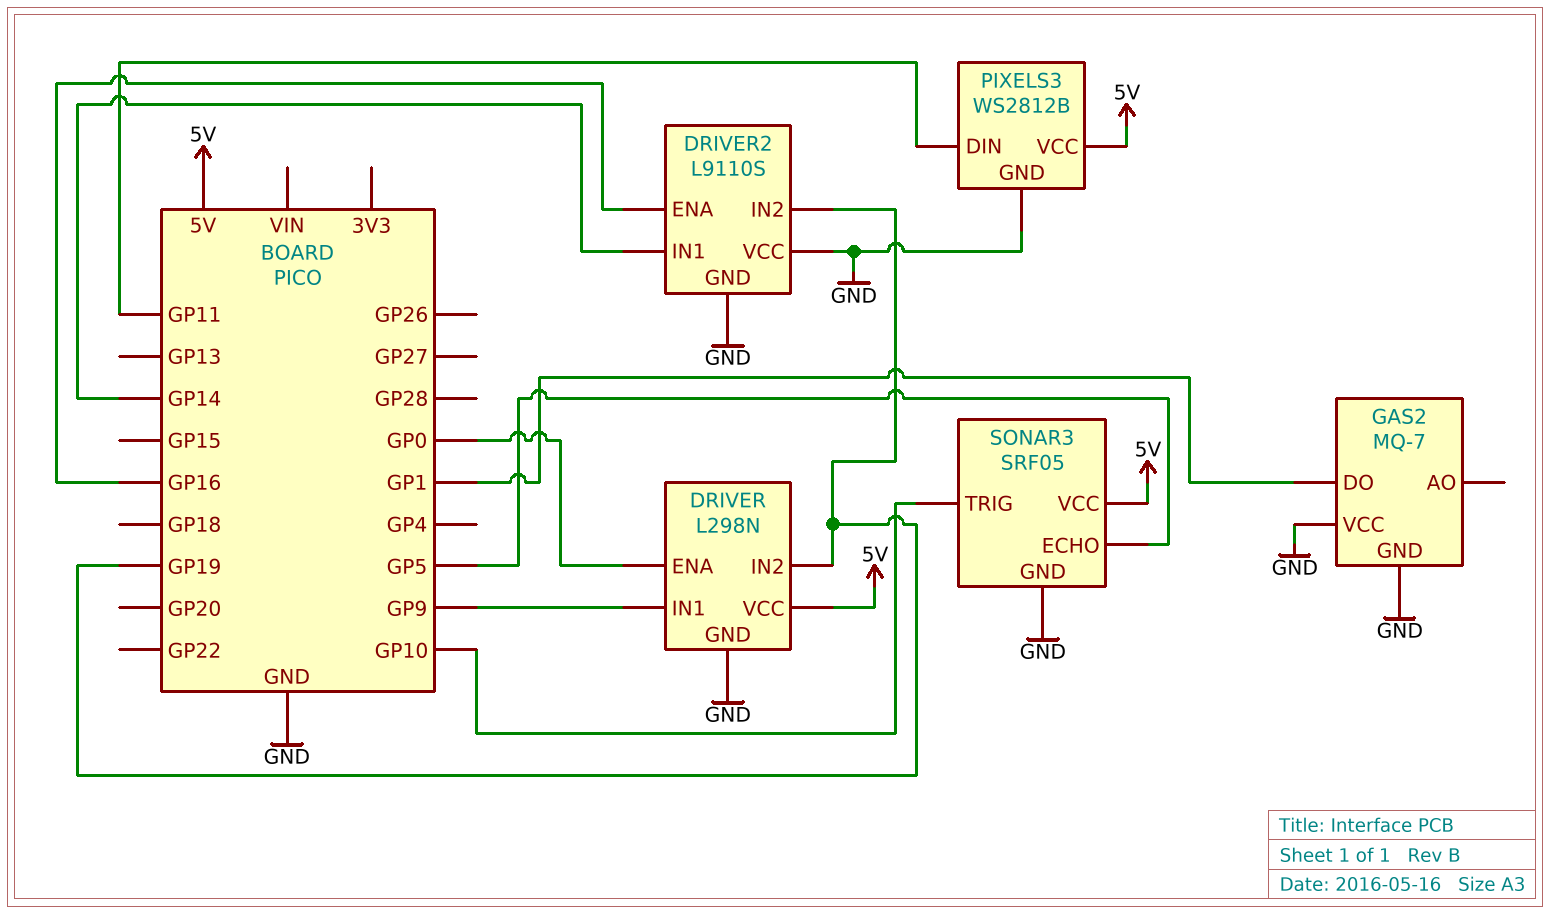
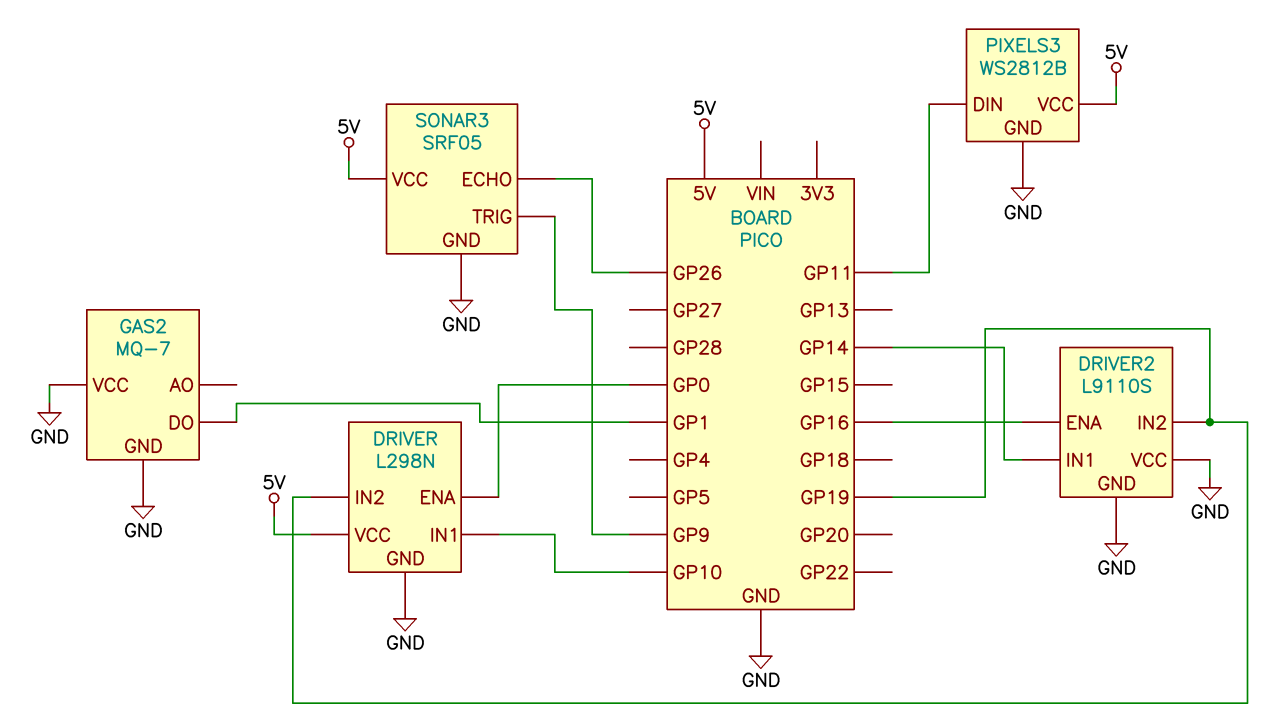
DRIVER pin IN1: GP9 -> GP10
SONAR3 pin ECHO: GP5 -> GP26
SONAR3 pin TRIG: GP10 -> GP9

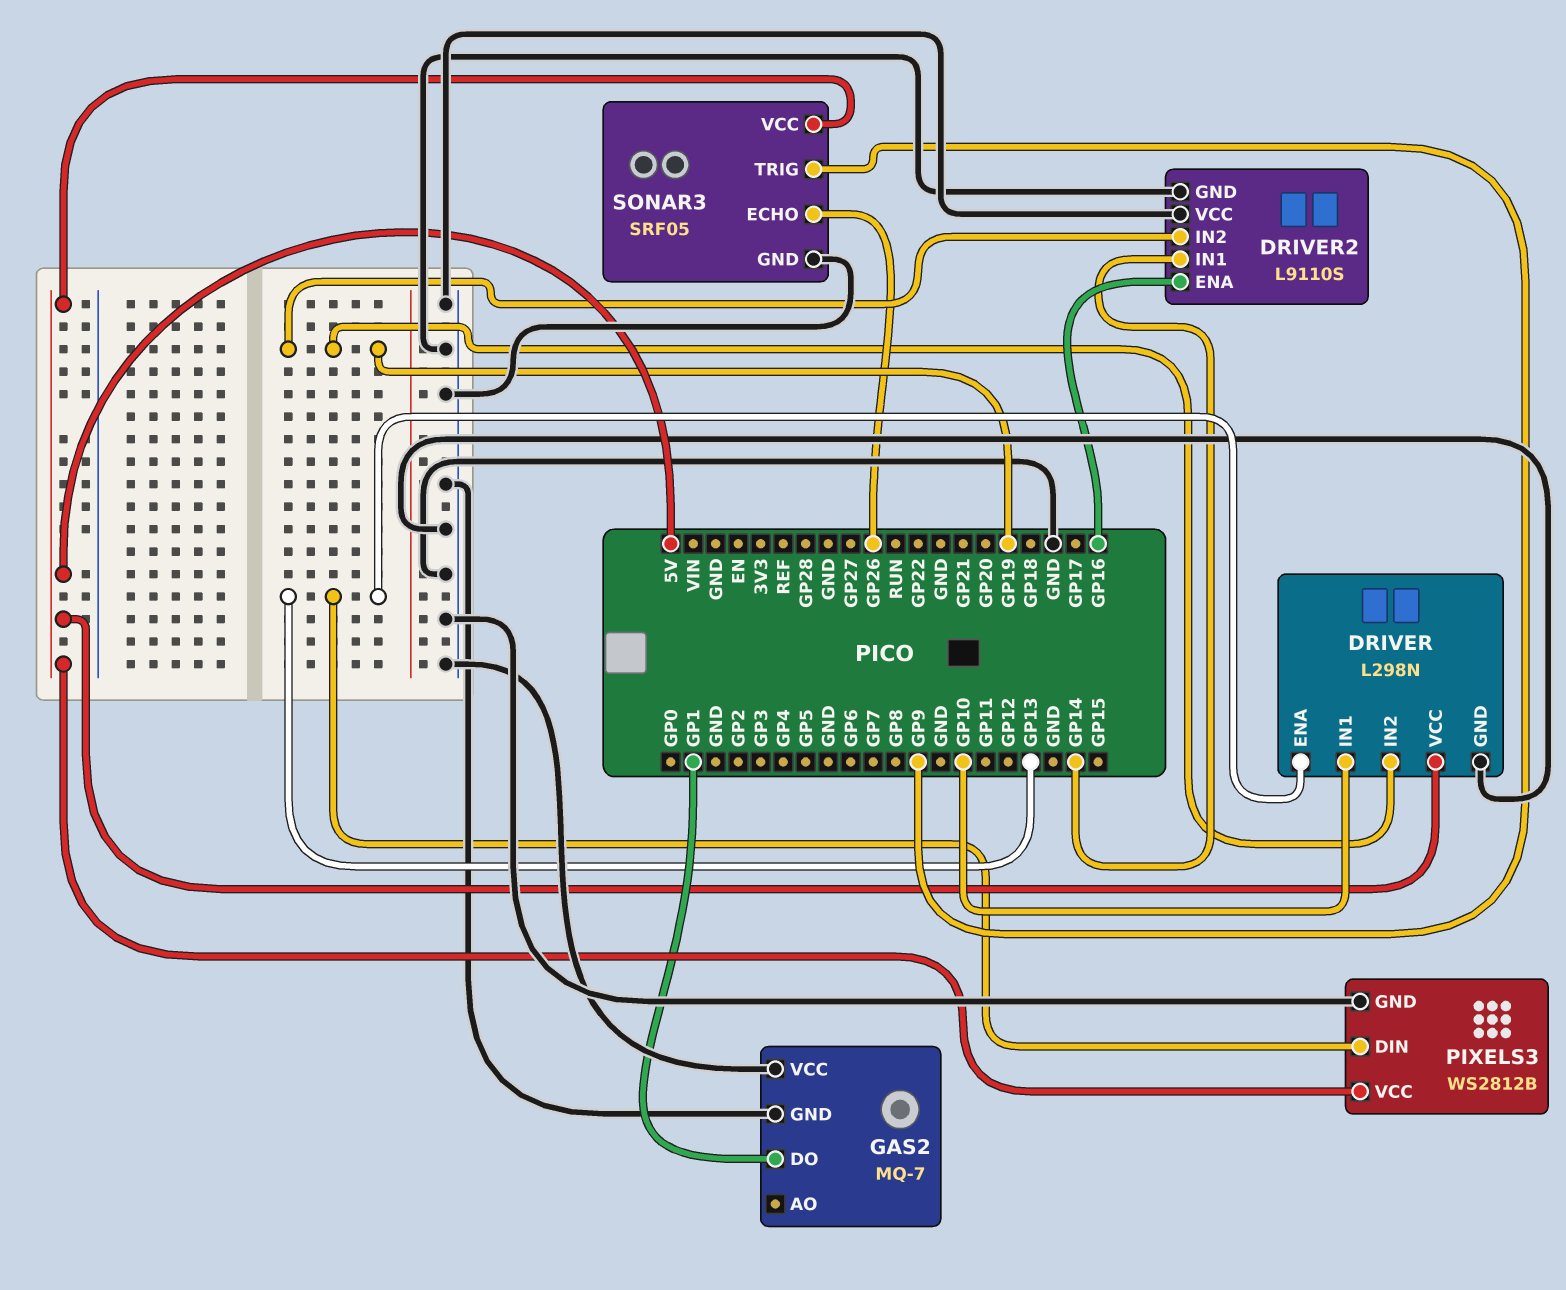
DRIVER pin ENA: GP0 -> GP13
PIXELS3 pin DIN: GP11 -> GP13

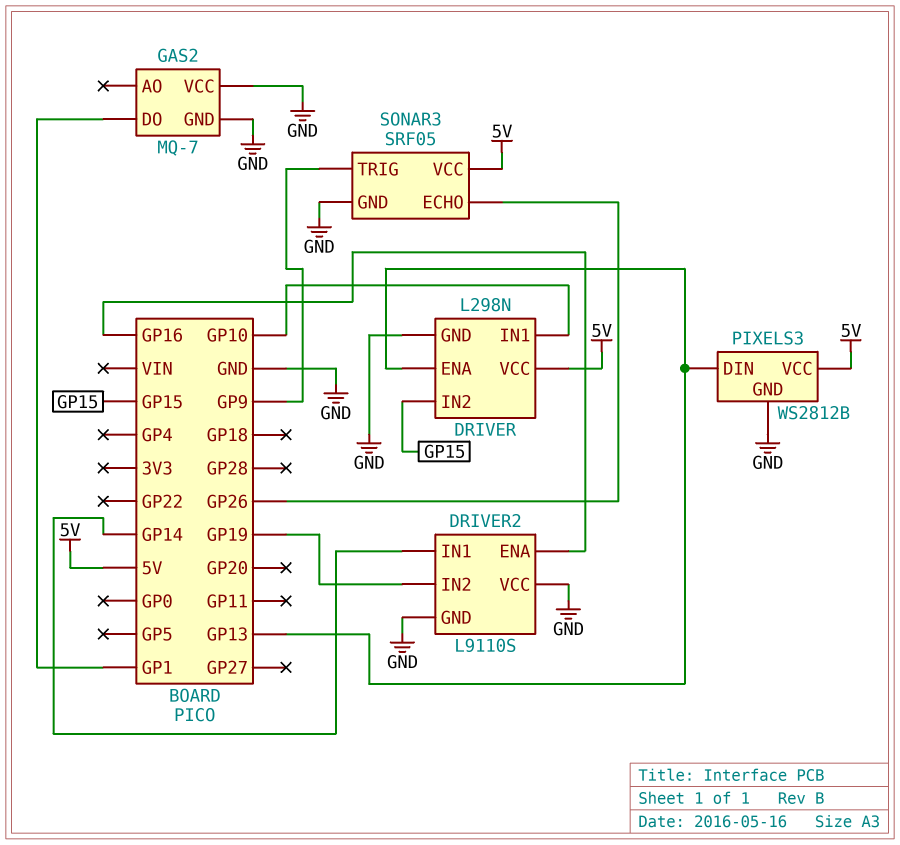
DRIVER pin IN2: GP19 -> GP15

